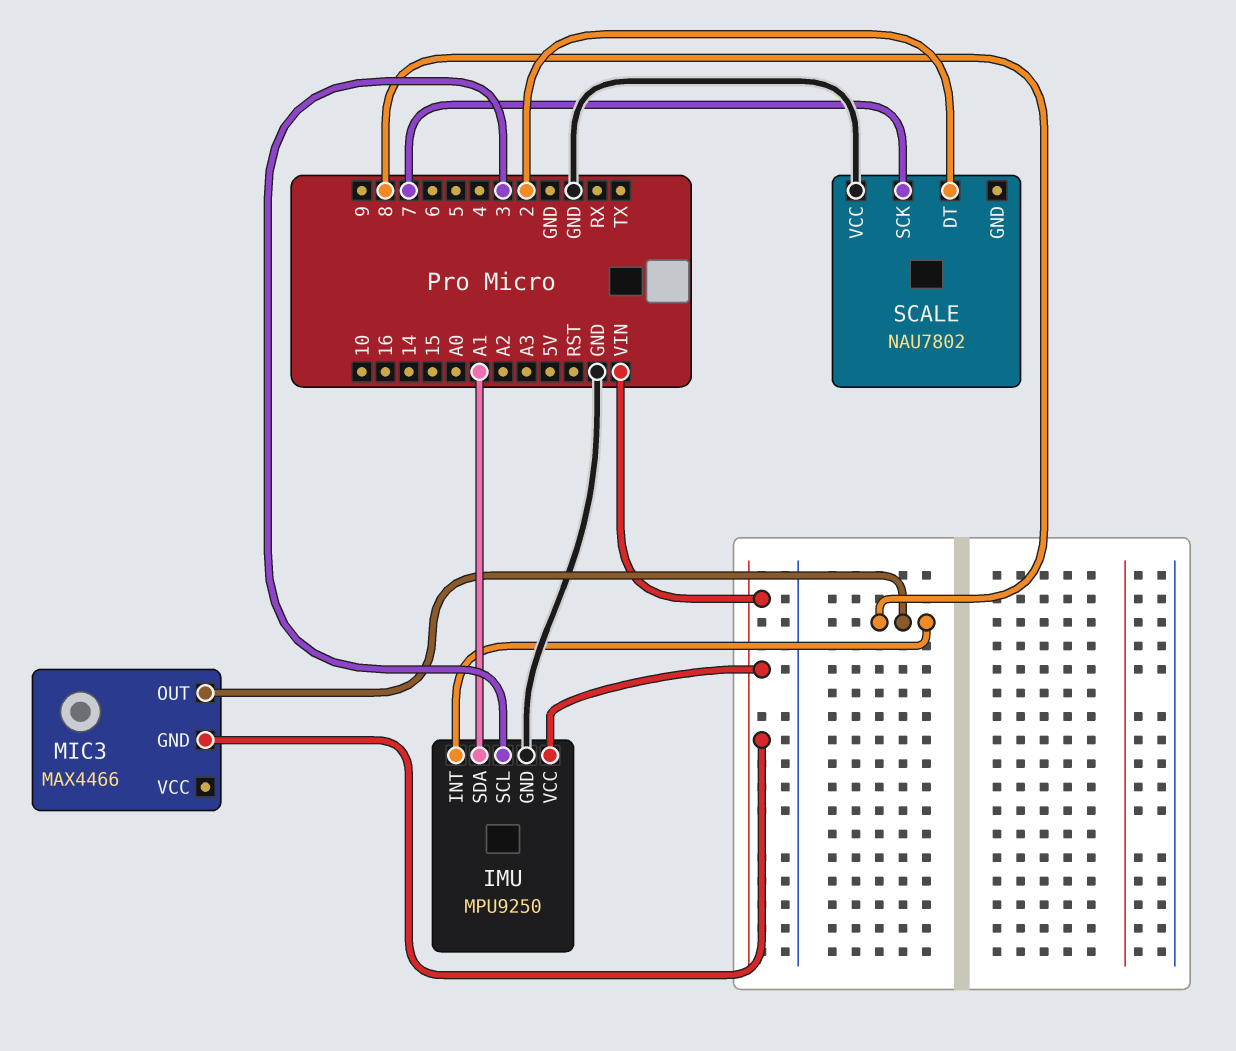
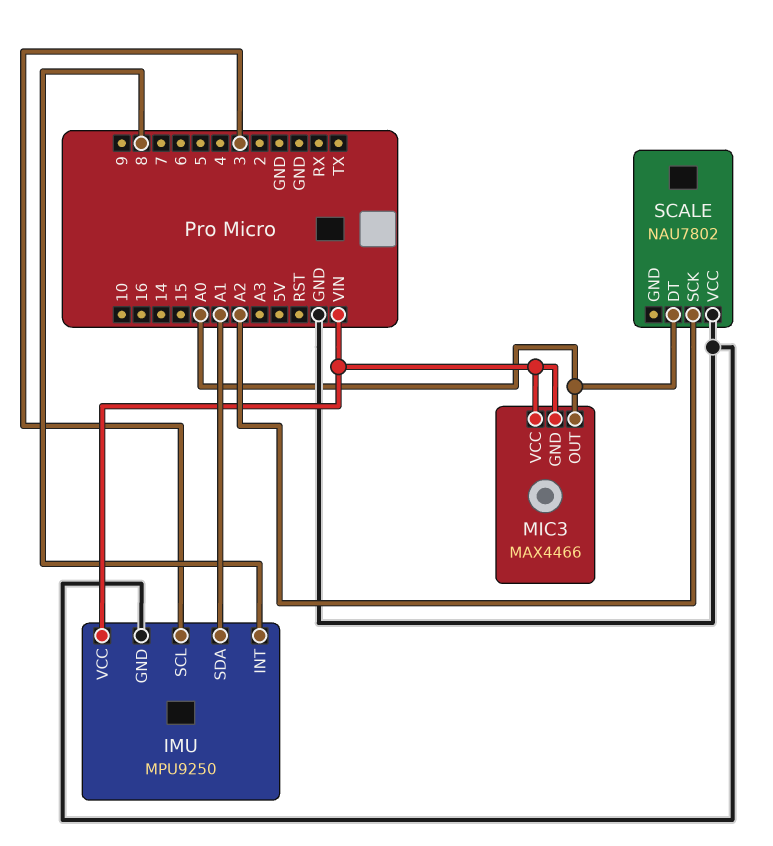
MIC3 pin OUT: 8 -> A0
MIC3 pin VCC: none -> VIN
SCALE pin DT: 2 -> A0
SCALE pin SCK: 7 -> A2

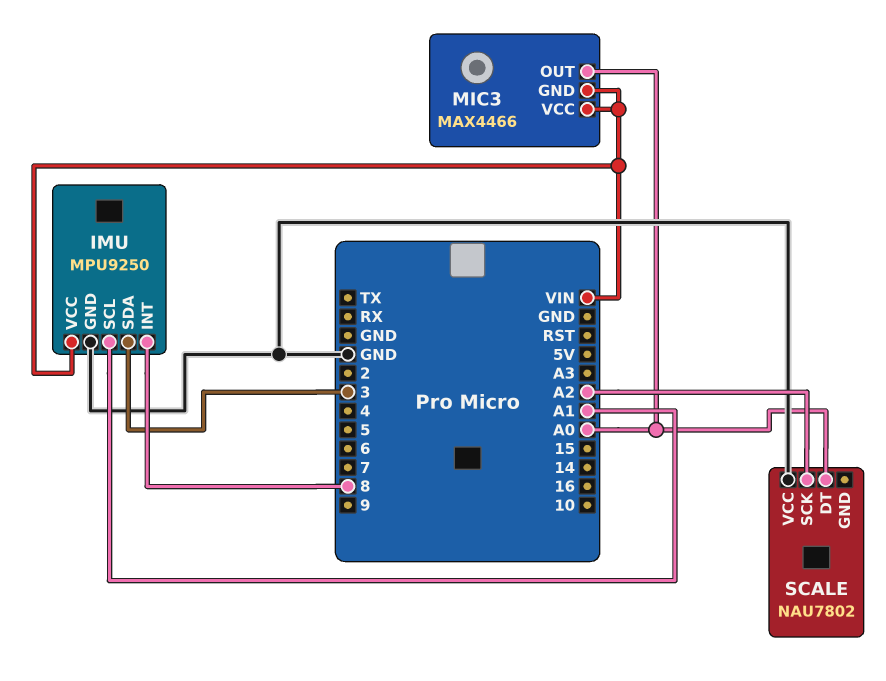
IMU pin SCL: 3 -> A1
IMU pin SDA: A1 -> 3

